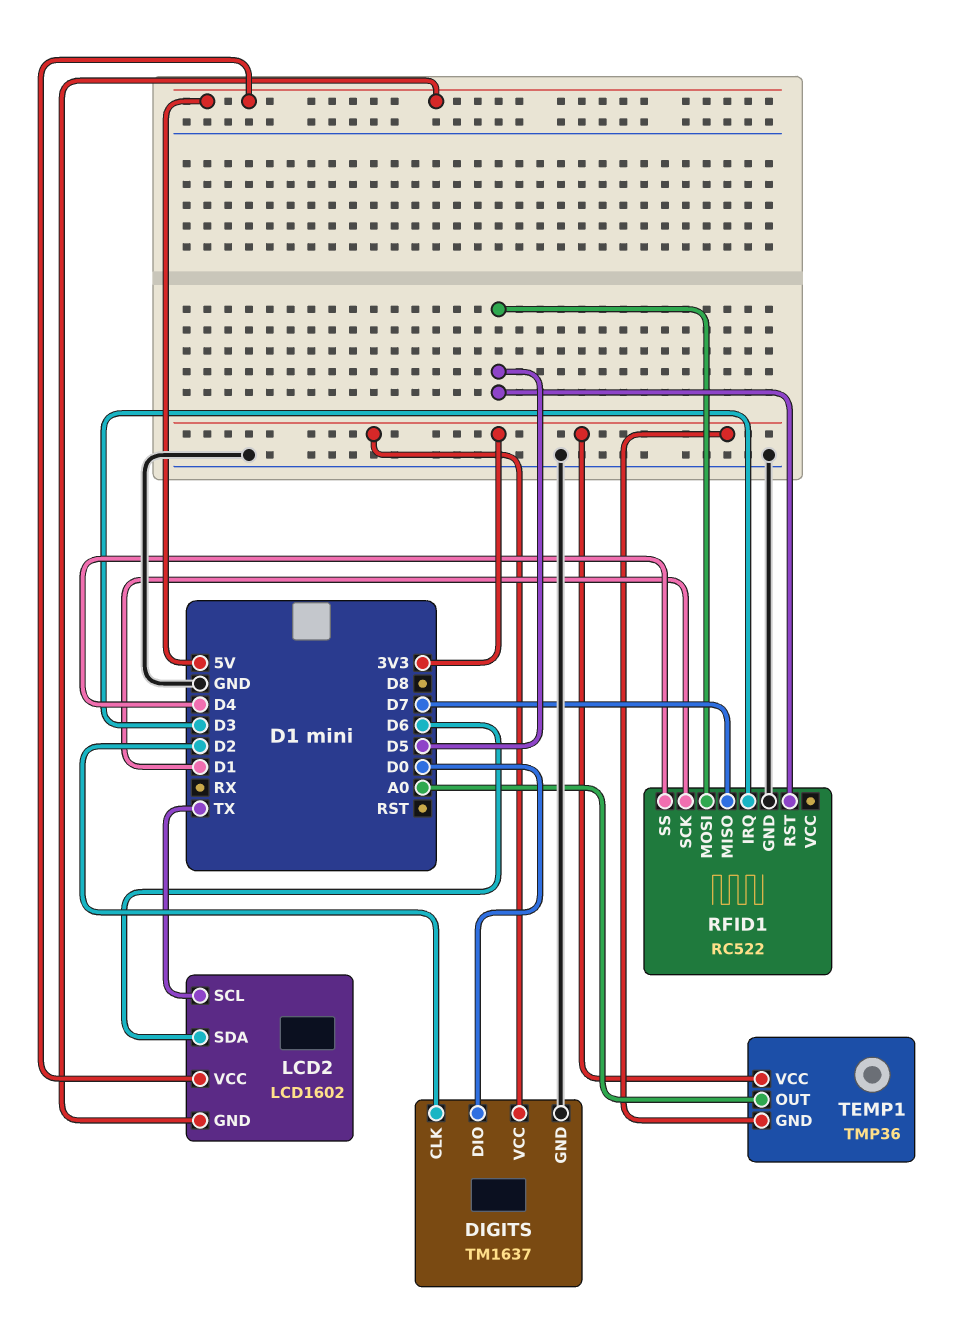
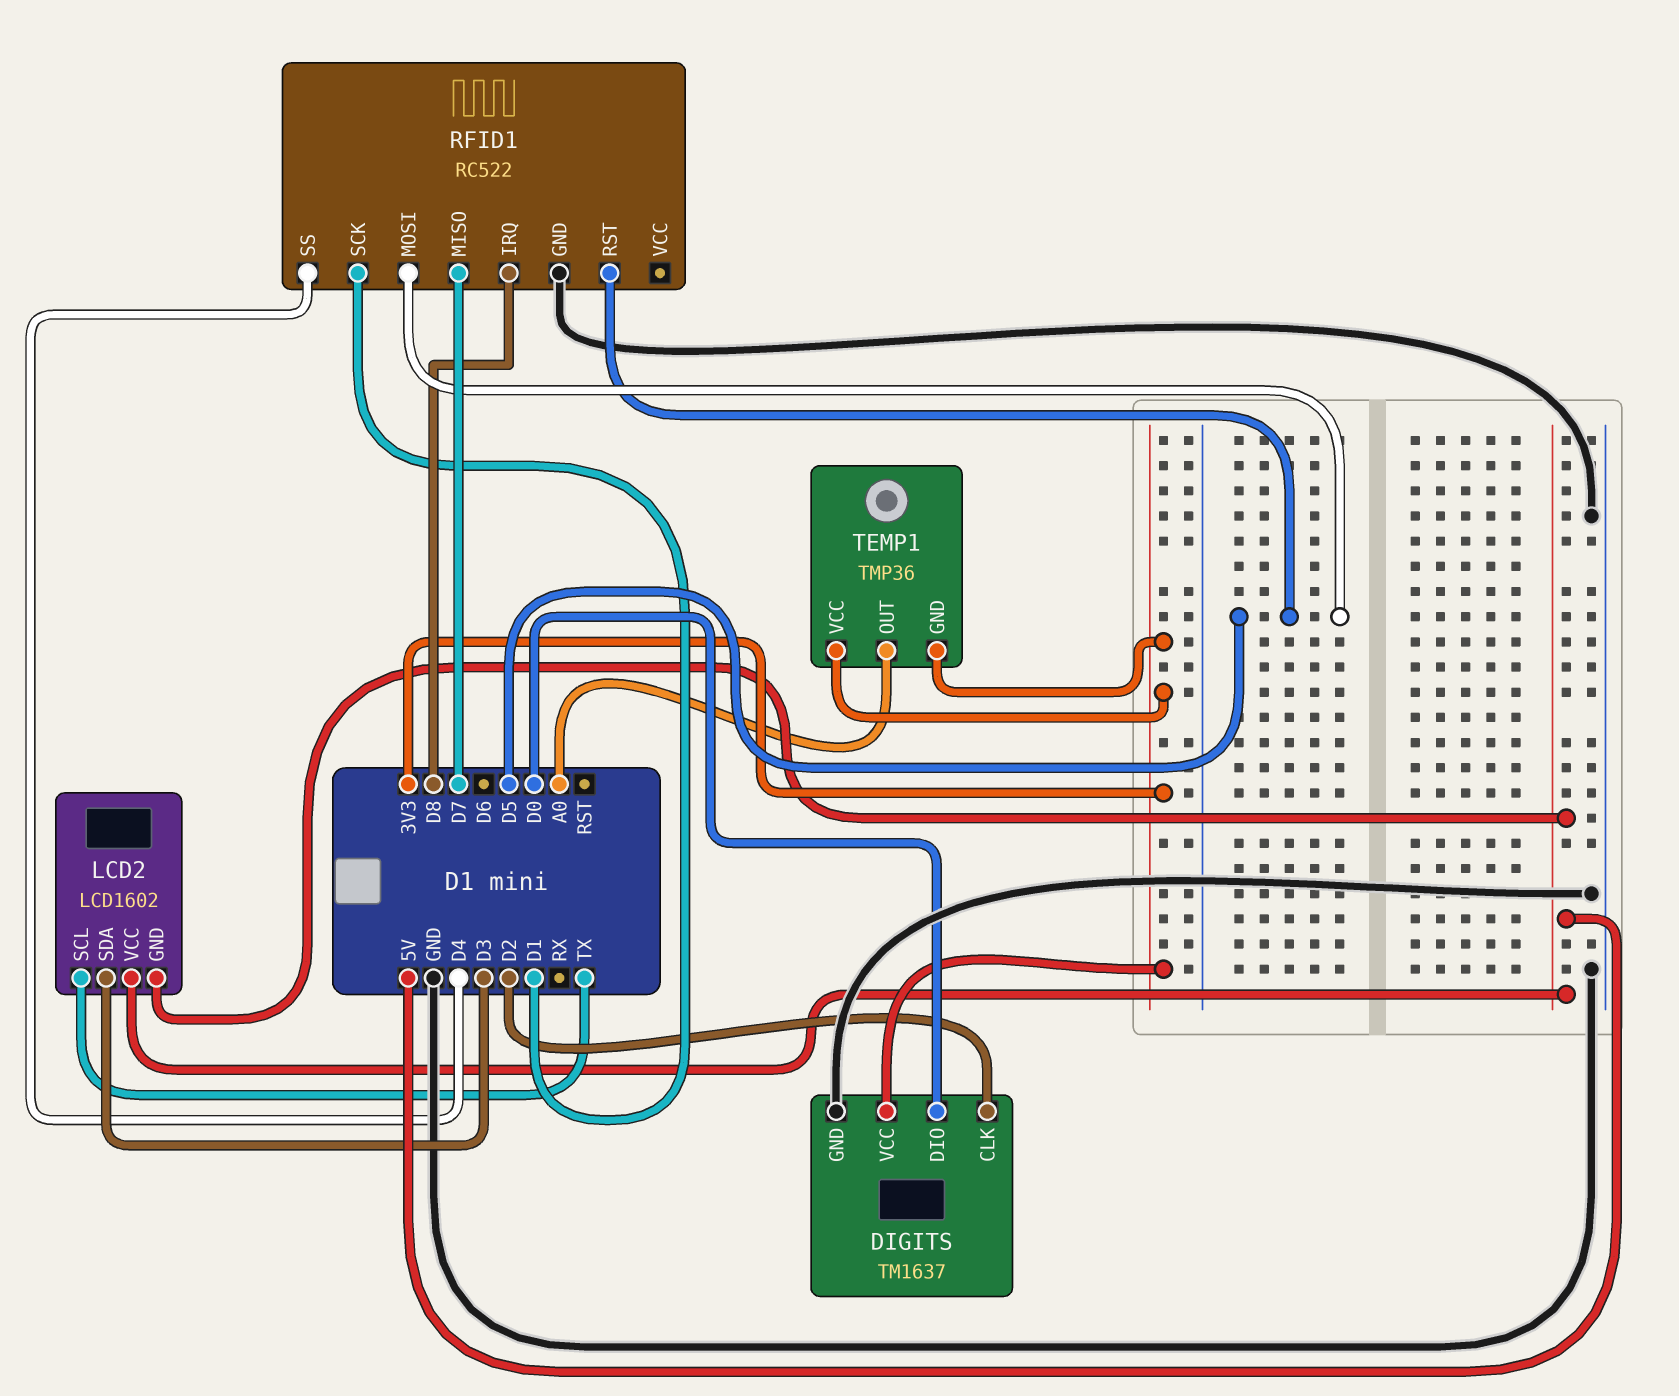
LCD2 pin SDA: D6 -> D3
RFID1 pin IRQ: D3 -> D8

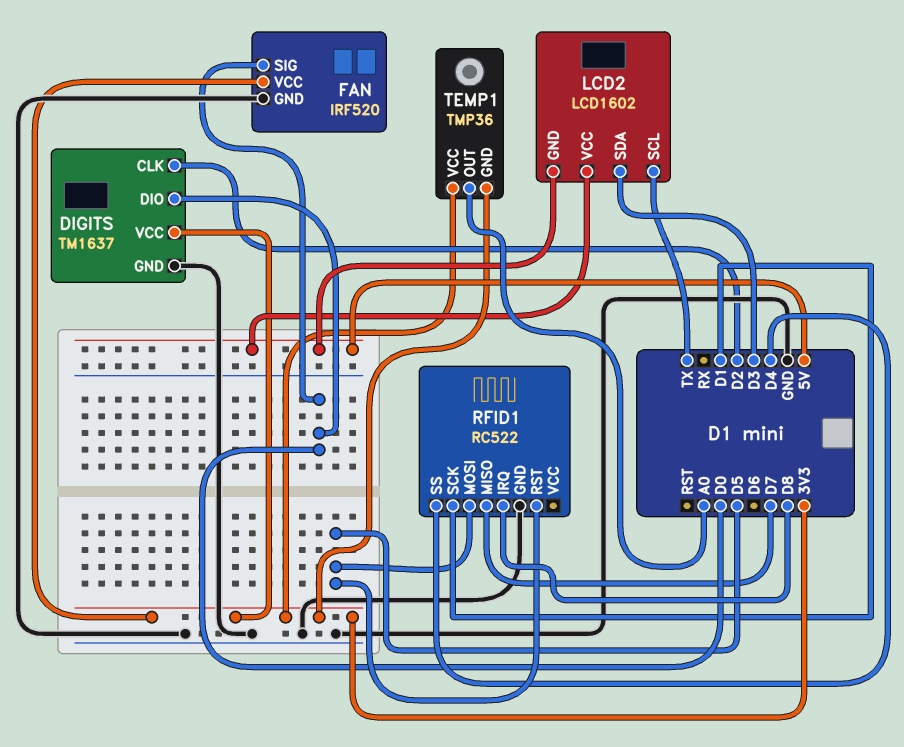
FAN: none -> IRF520
FAN pin GND: none -> GND
FAN pin SIG: none -> D0
FAN pin VCC: none -> 3V3

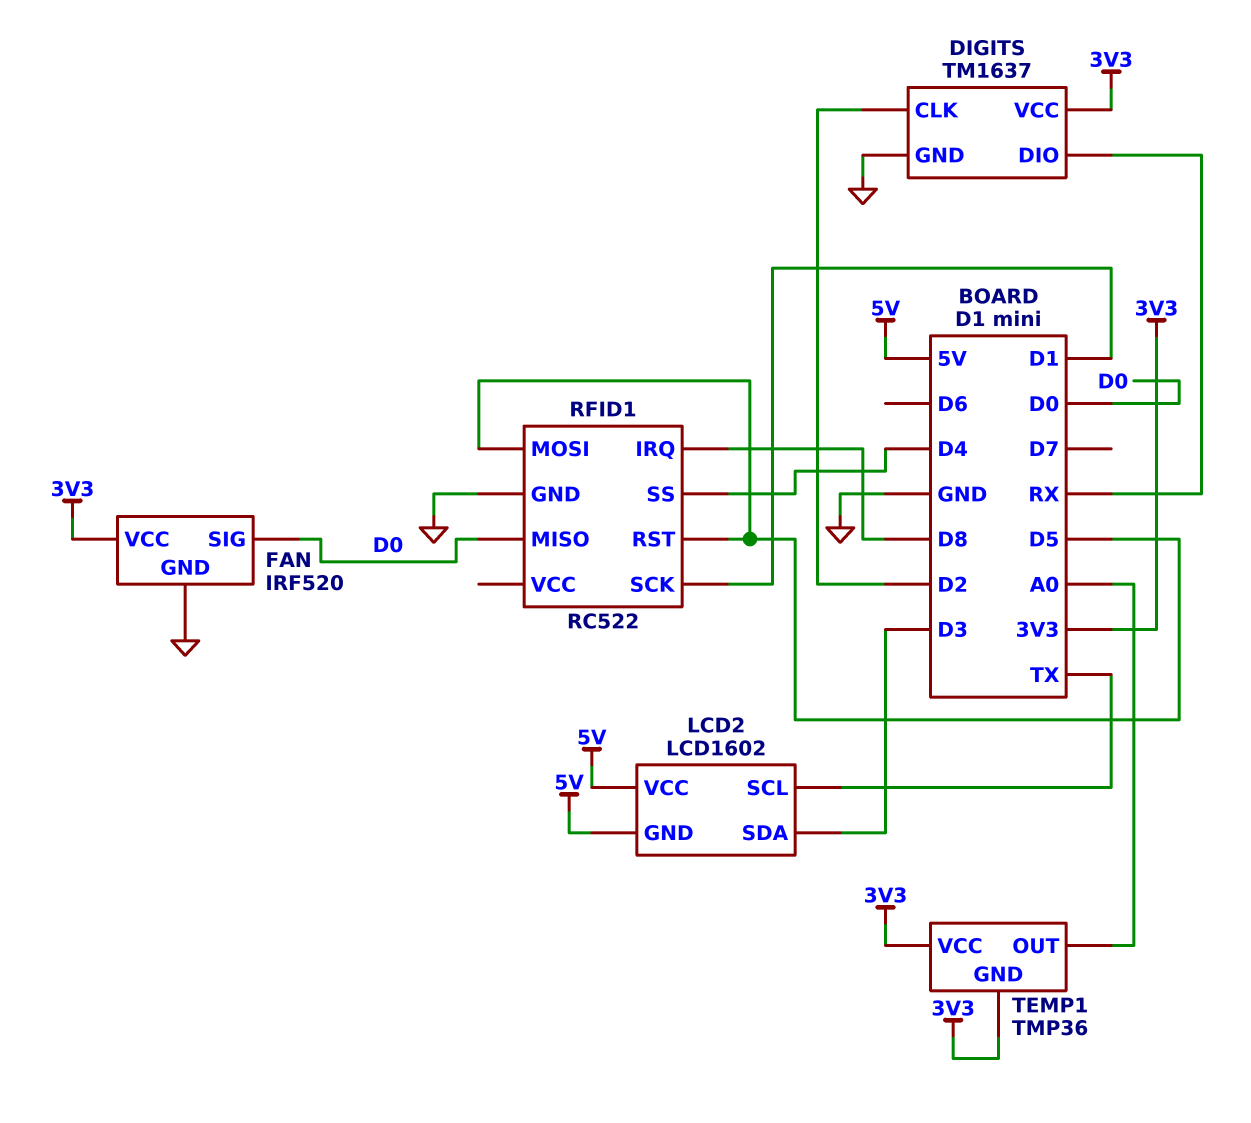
DIGITS pin DIO: D0 -> RX
RFID1 pin MISO: D7 -> D0

